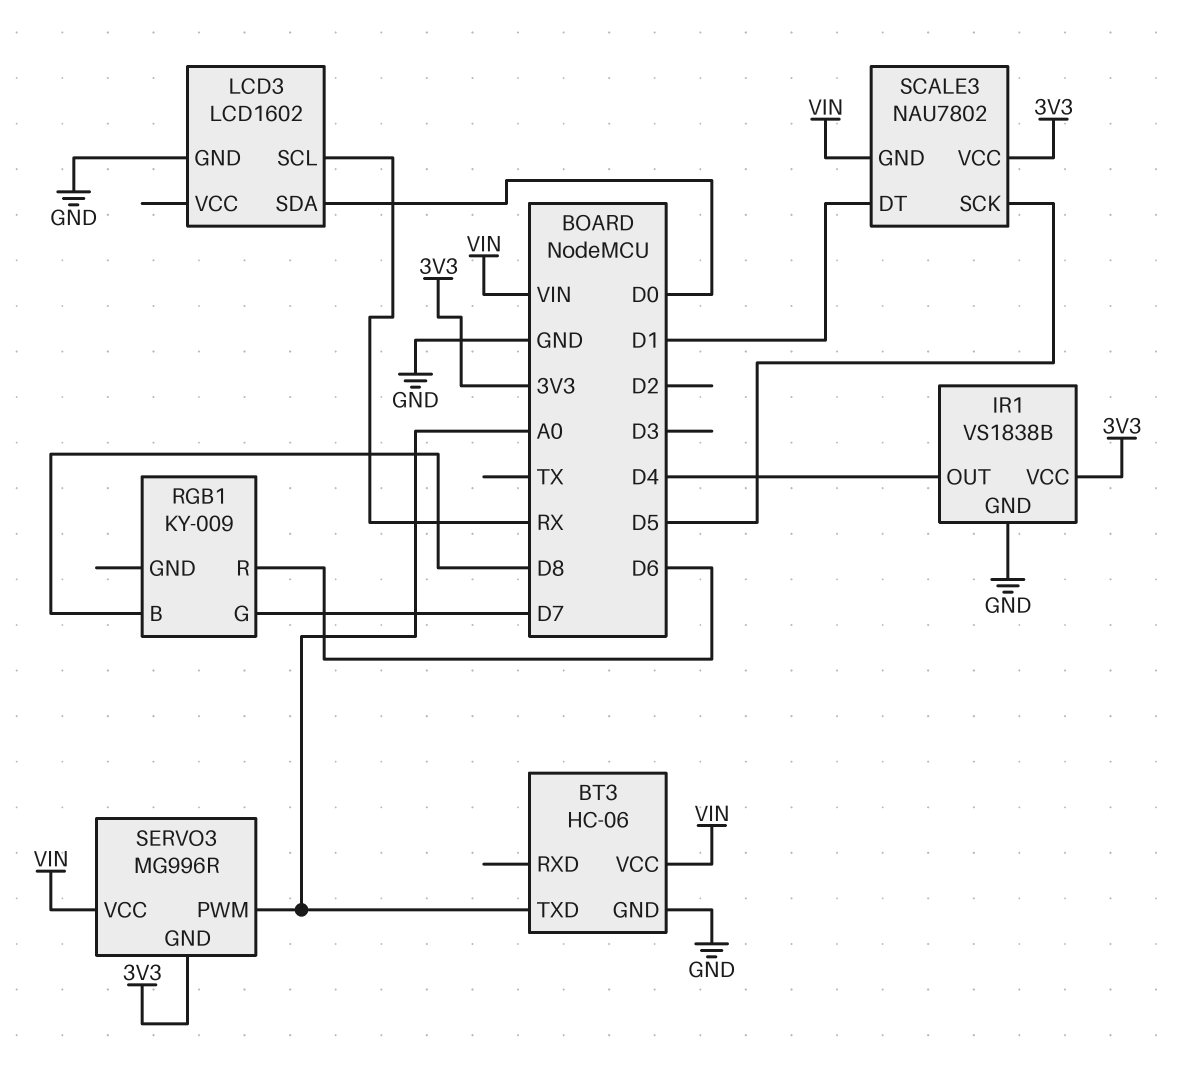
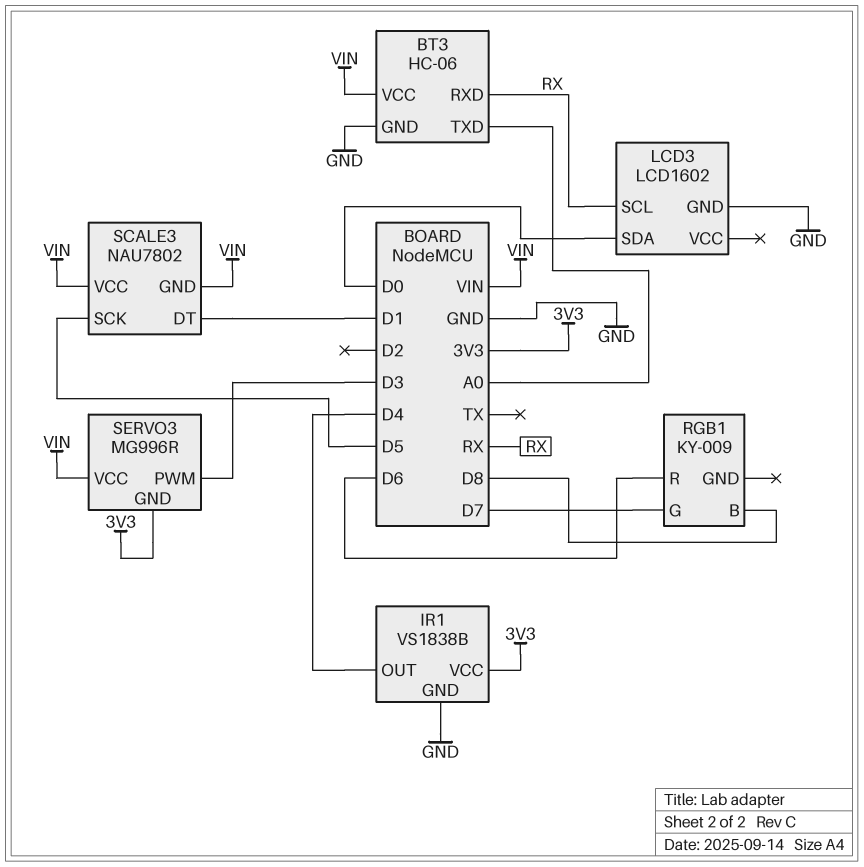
BT3 pin RXD: none -> RX
SCALE3 pin VCC: 3V3 -> VIN
SERVO3 pin PWM: A0 -> D3

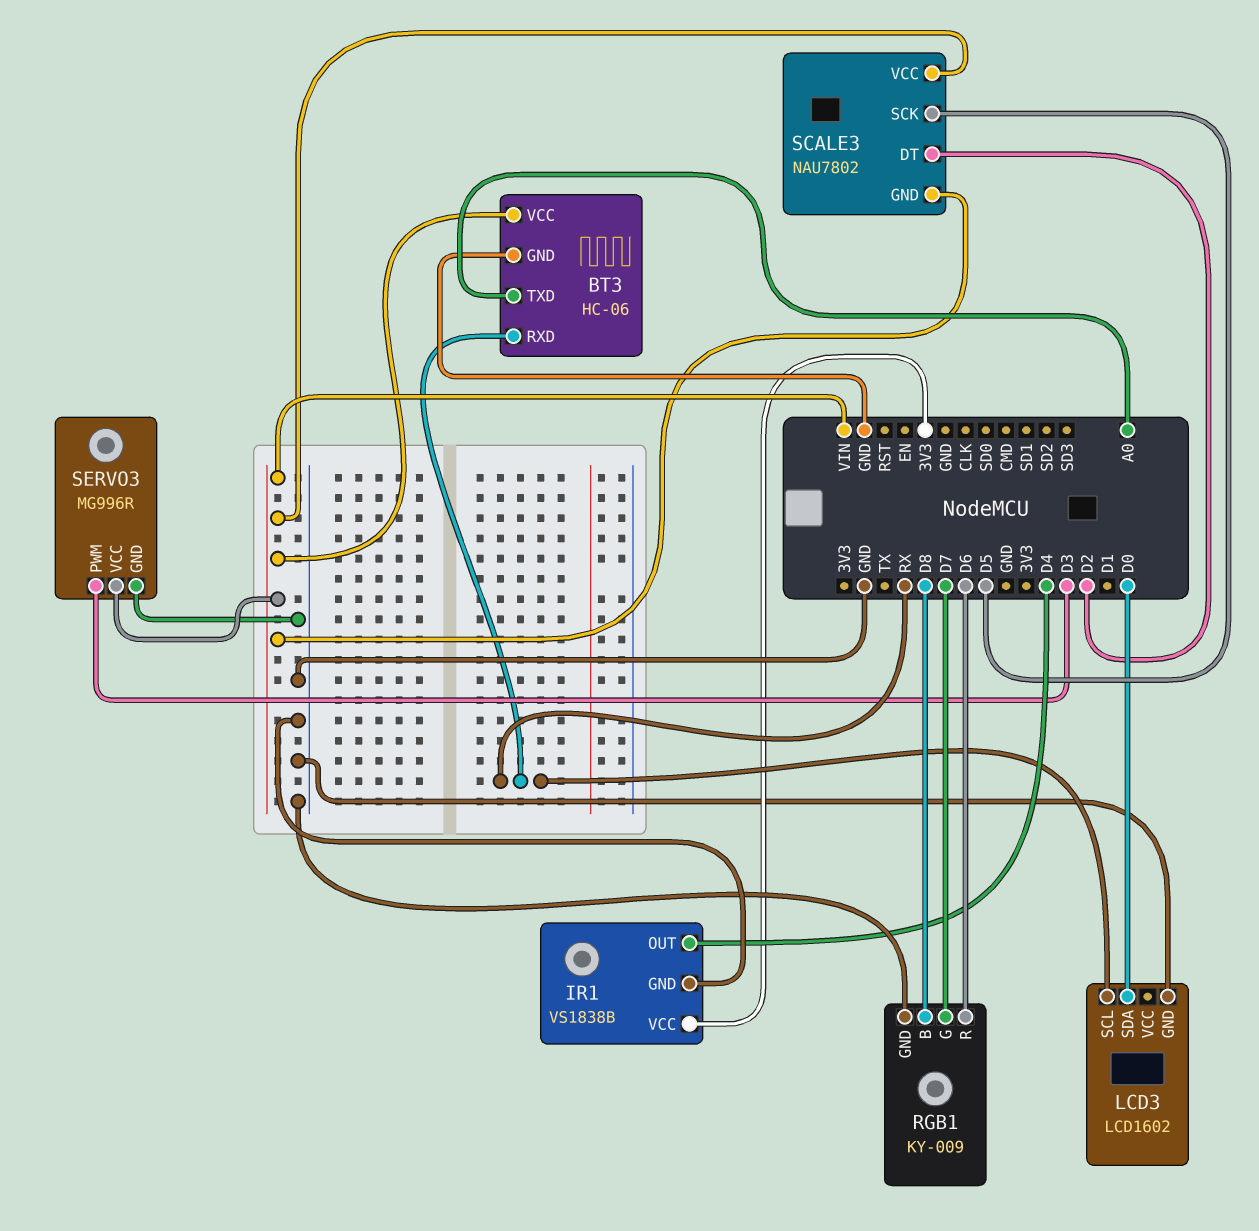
RGB1 pin GND: none -> GND
SCALE3 pin DT: D1 -> D2
SERVO3 pin GND: 3V3 -> GND

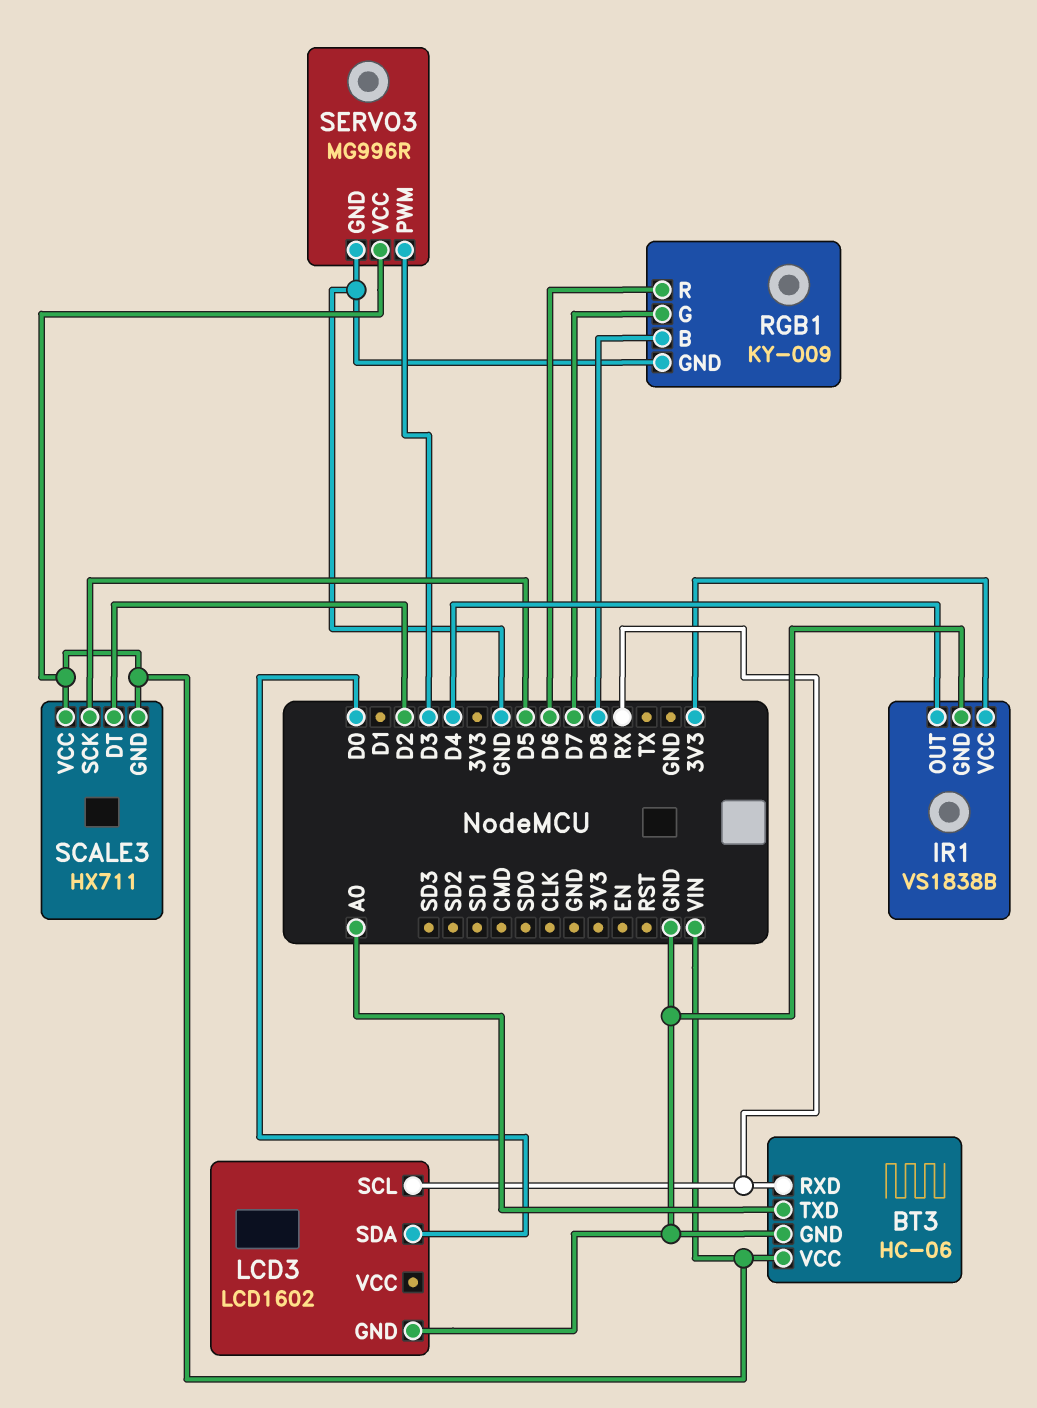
SCALE3: NAU7802 -> HX711

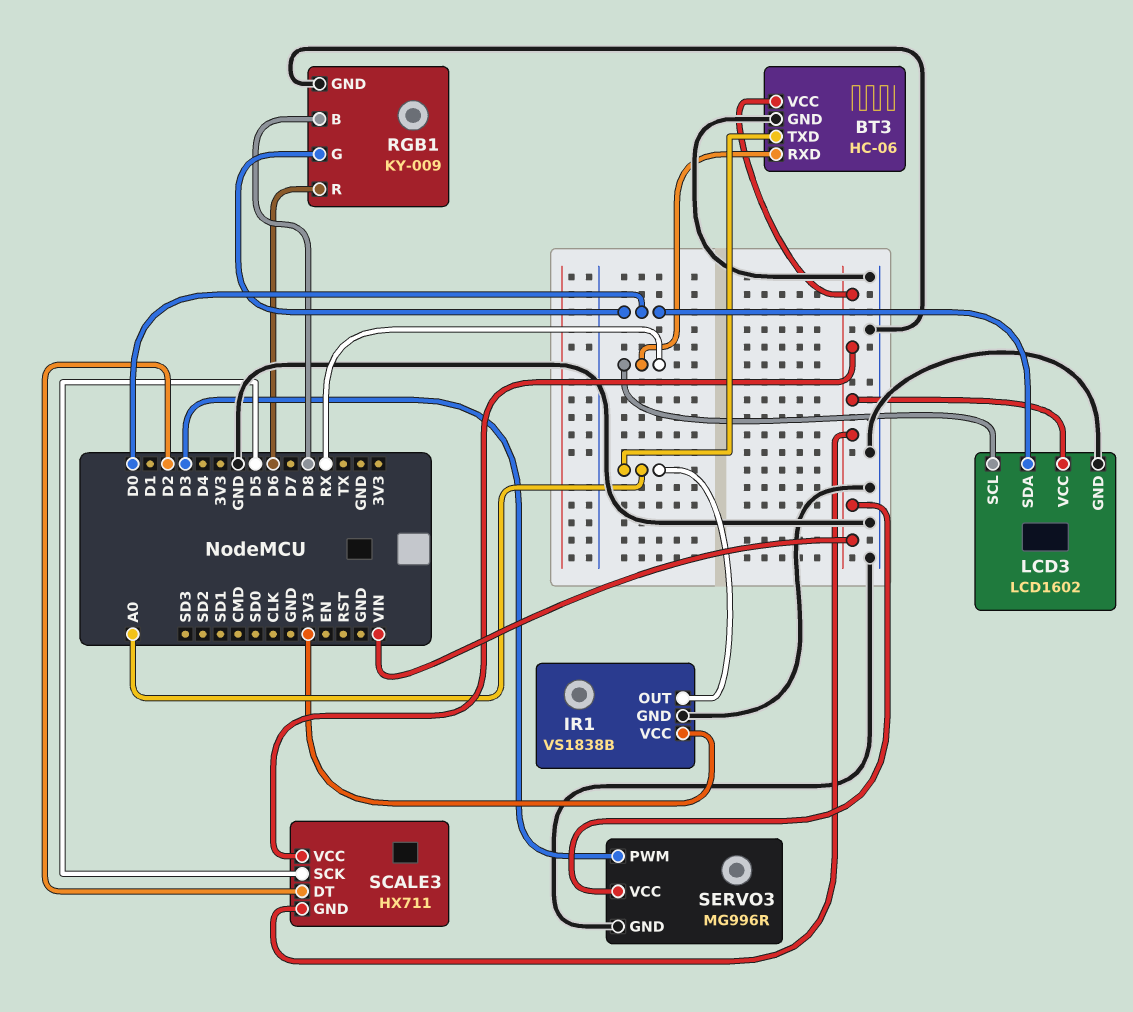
IR1 pin OUT: D4 -> A0
LCD3 pin VCC: none -> VIN
RGB1 pin G: D7 -> D0

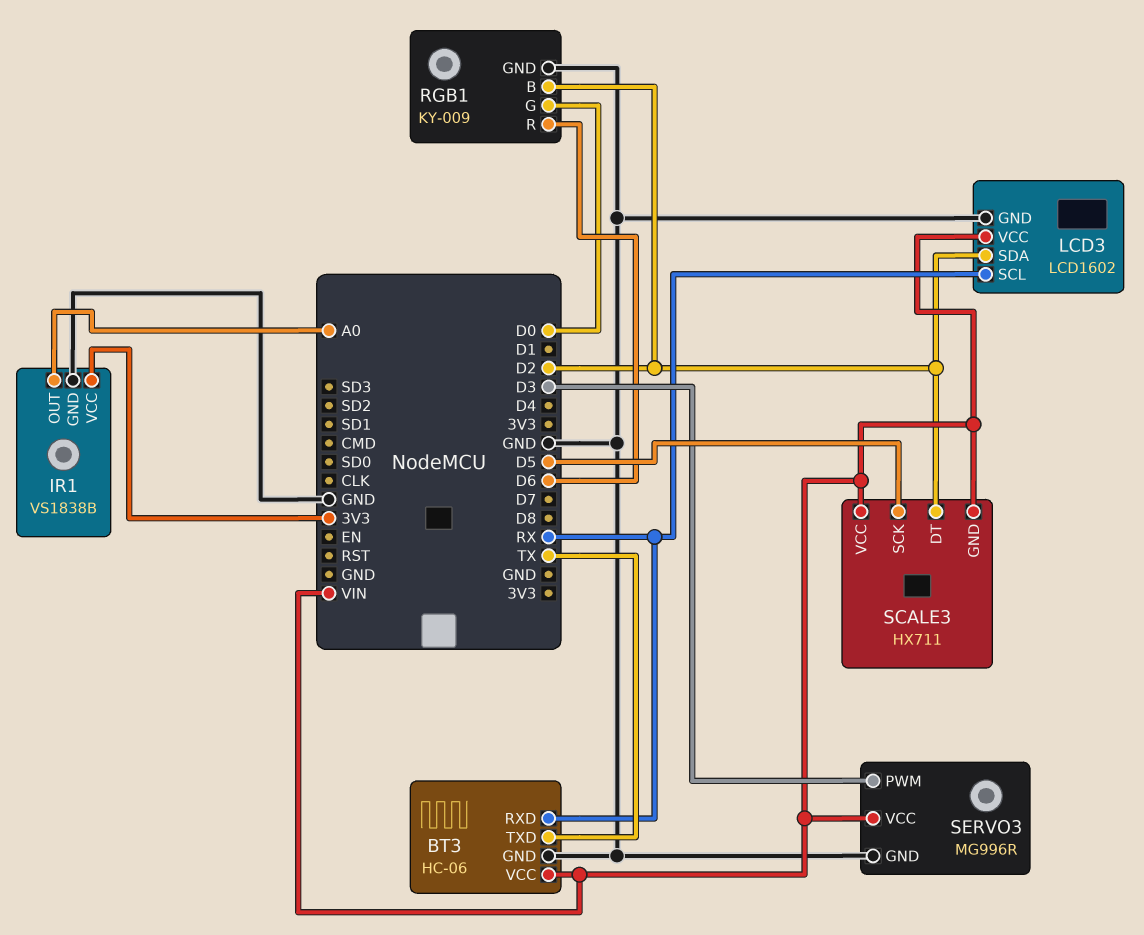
BT3 pin TXD: A0 -> TX
LCD3 pin SDA: D0 -> D2
RGB1 pin B: D8 -> D2

